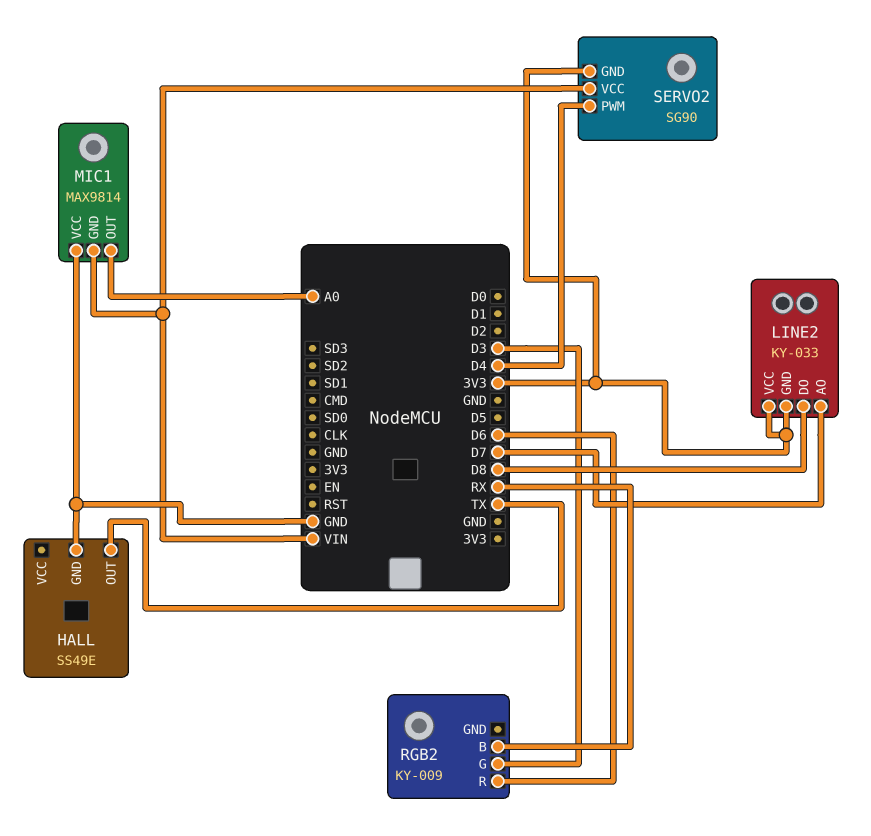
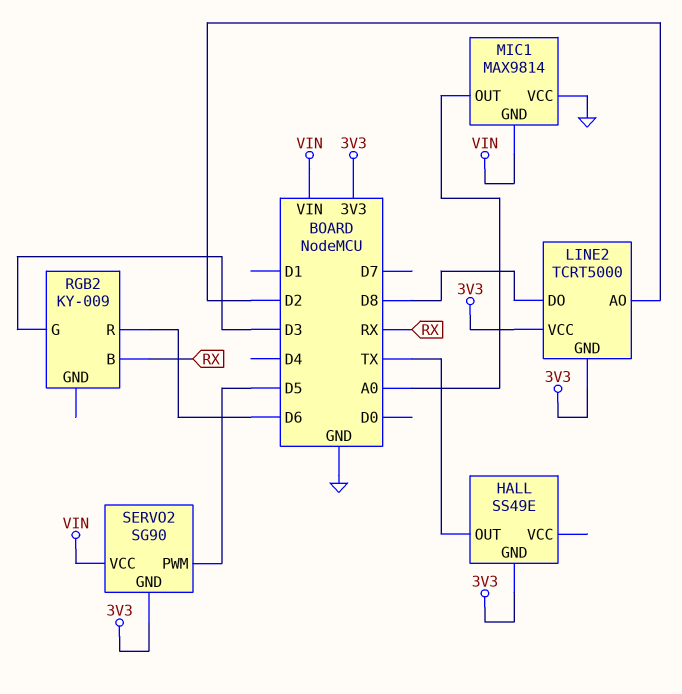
HALL pin GND: GND -> 3V3
LINE2: KY-033 -> TCRT5000
LINE2 pin AO: D7 -> D2
SERVO2 pin PWM: D4 -> D5

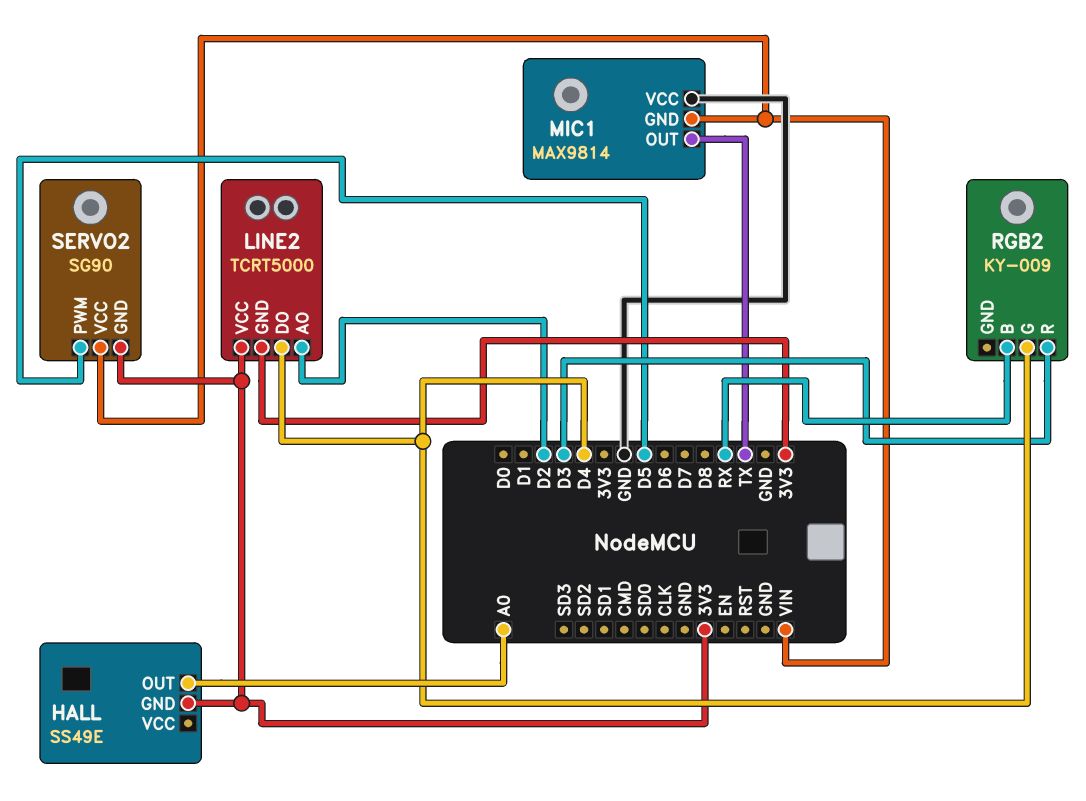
HALL pin OUT: TX -> A0
LINE2 pin DO: D8 -> D4
MIC1 pin OUT: A0 -> TX
RGB2 pin G: D3 -> D4
RGB2 pin R: D6 -> D3

